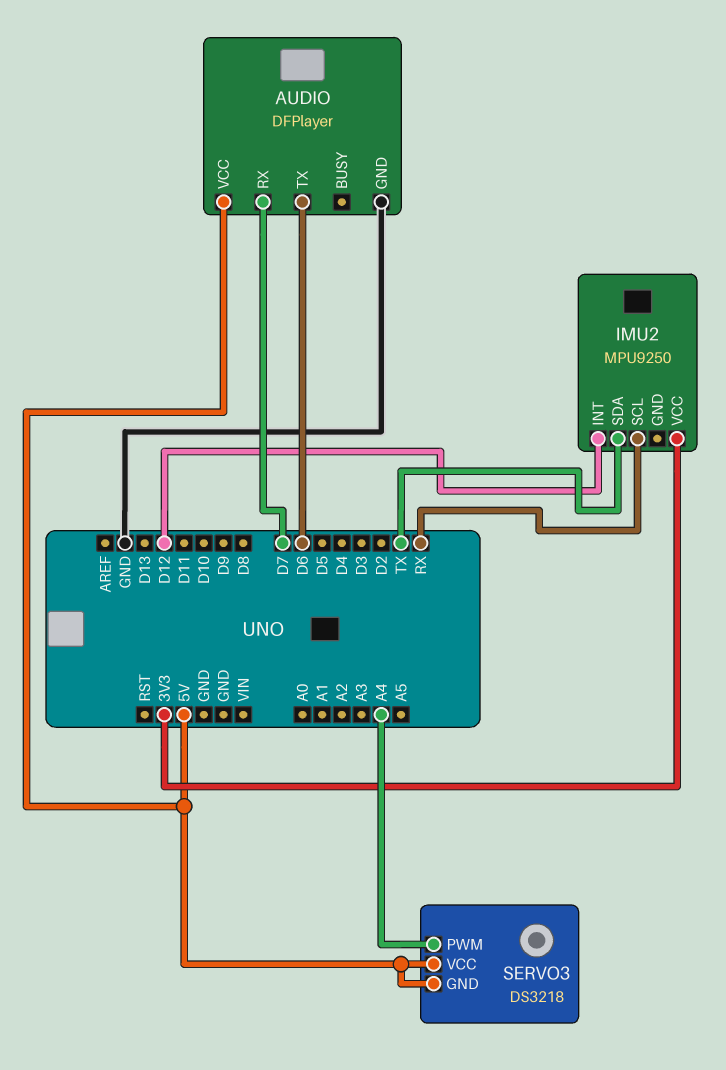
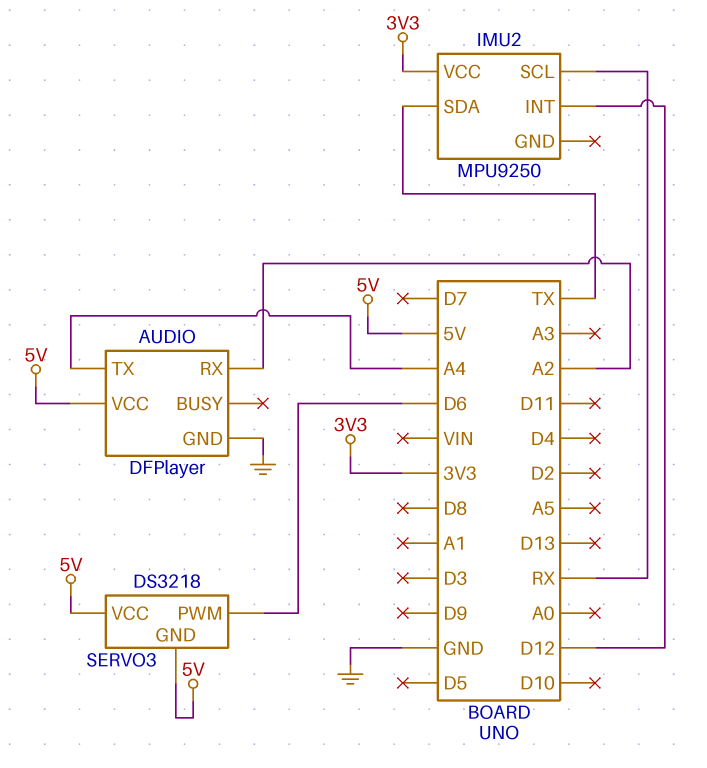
AUDIO pin RX: D7 -> A2
AUDIO pin TX: D6 -> A4
SERVO3 pin PWM: A4 -> D6

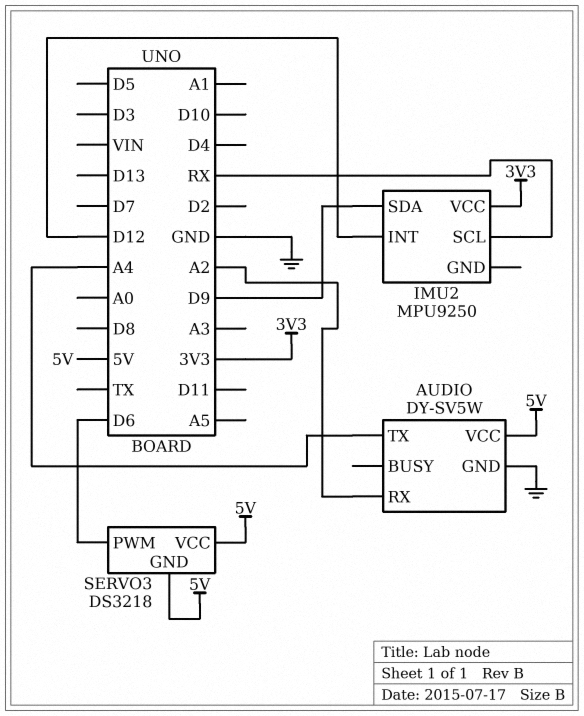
AUDIO: DFPlayer -> DY-SV5W
IMU2 pin SDA: TX -> D9

